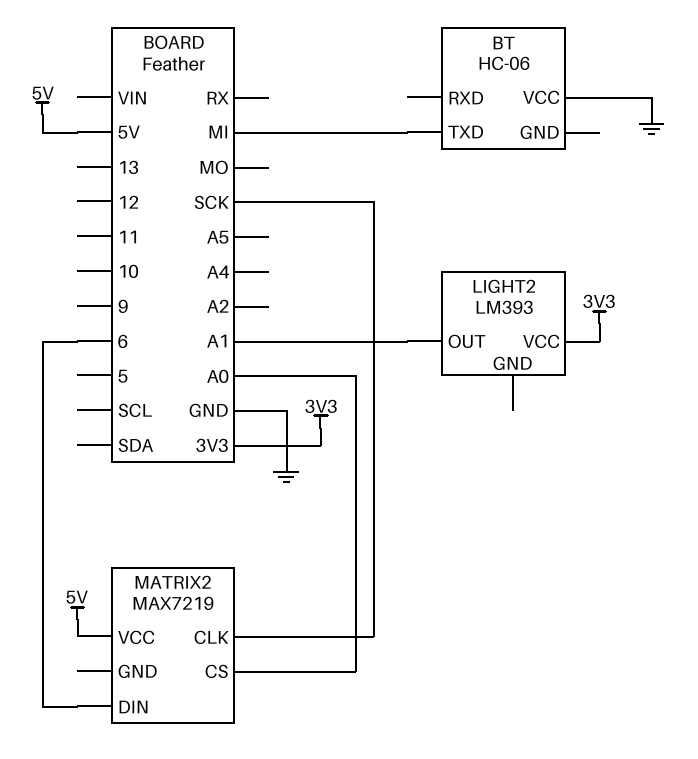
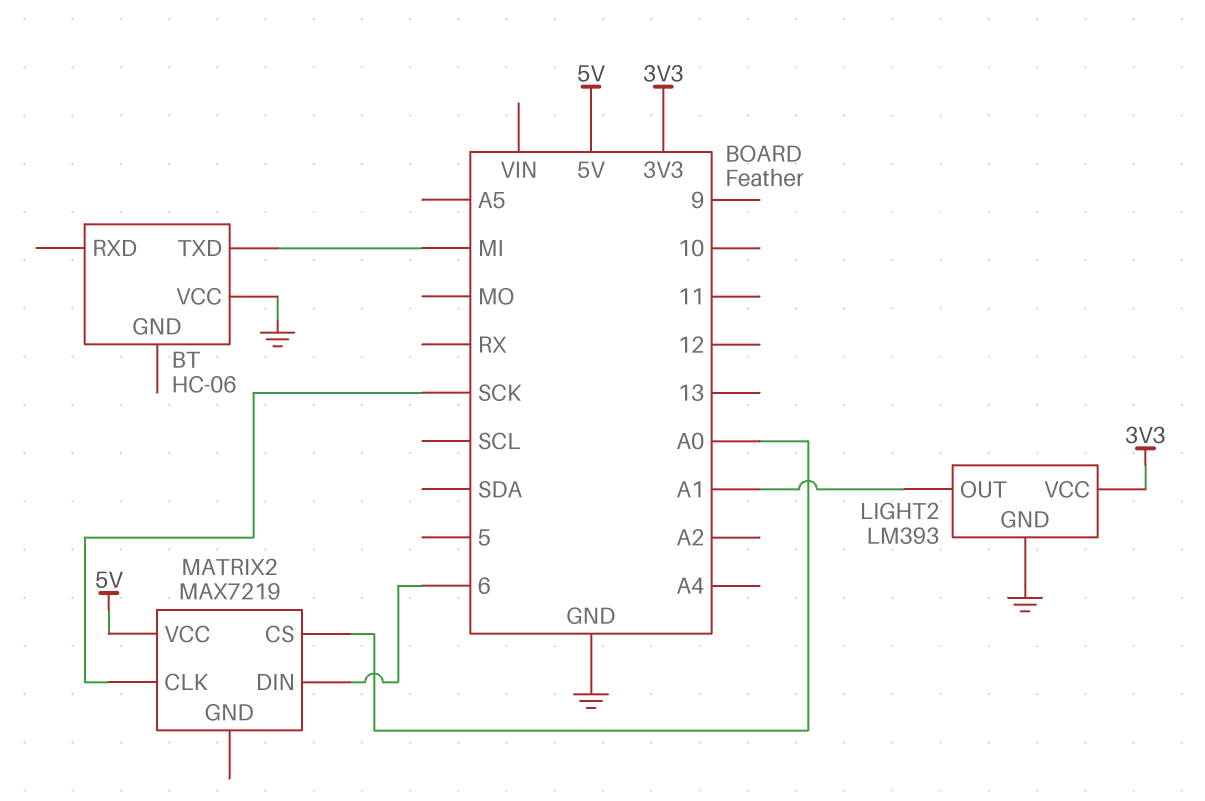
LIGHT2 pin GND: none -> GND

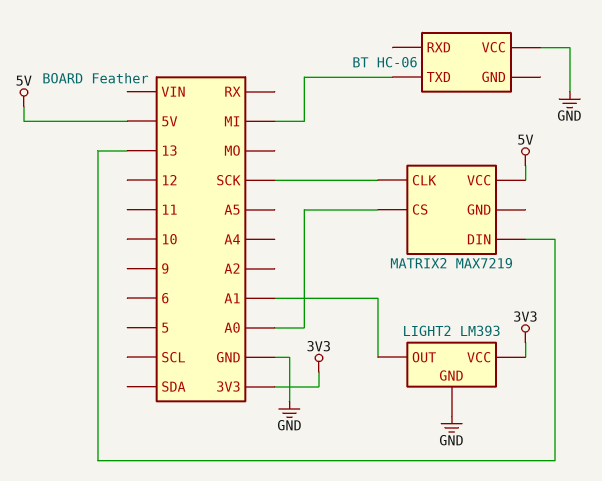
MATRIX2 pin DIN: 6 -> 13

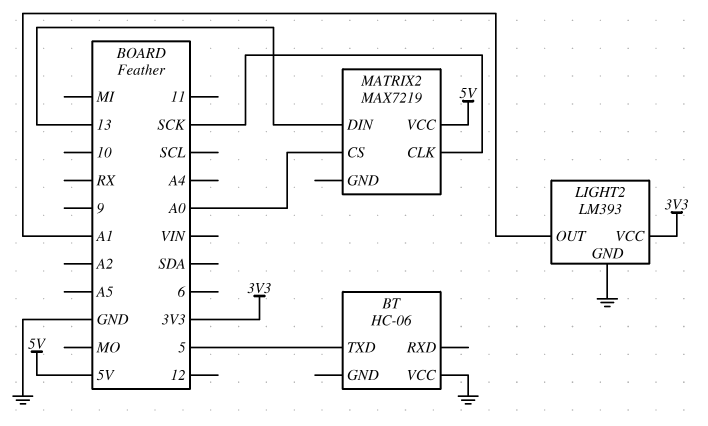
BT pin TXD: MI -> 5

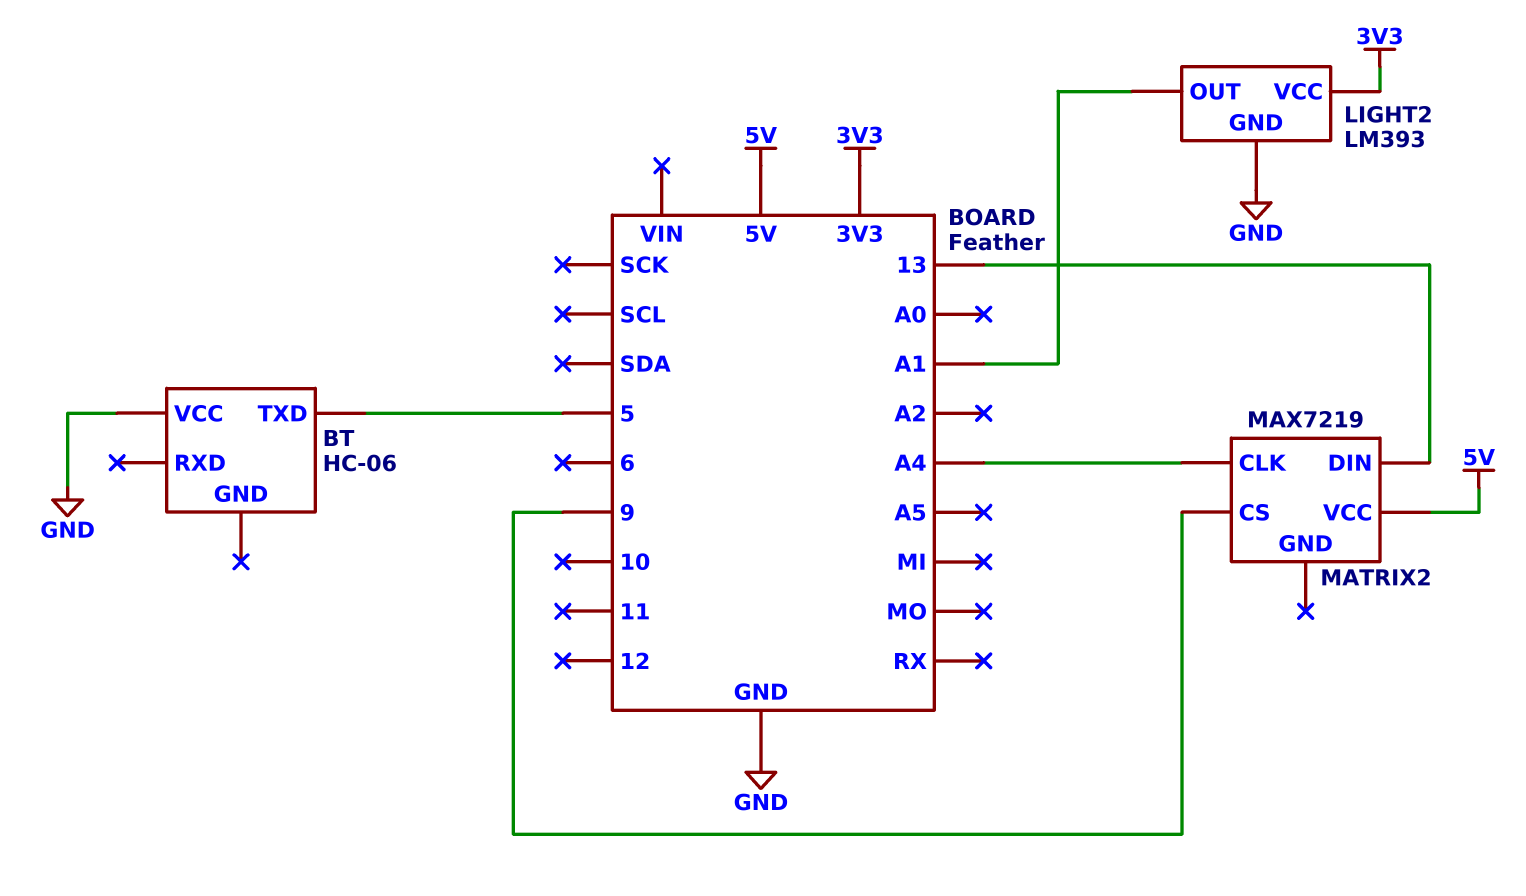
MATRIX2 pin CLK: SCK -> A4
MATRIX2 pin CS: A0 -> 9

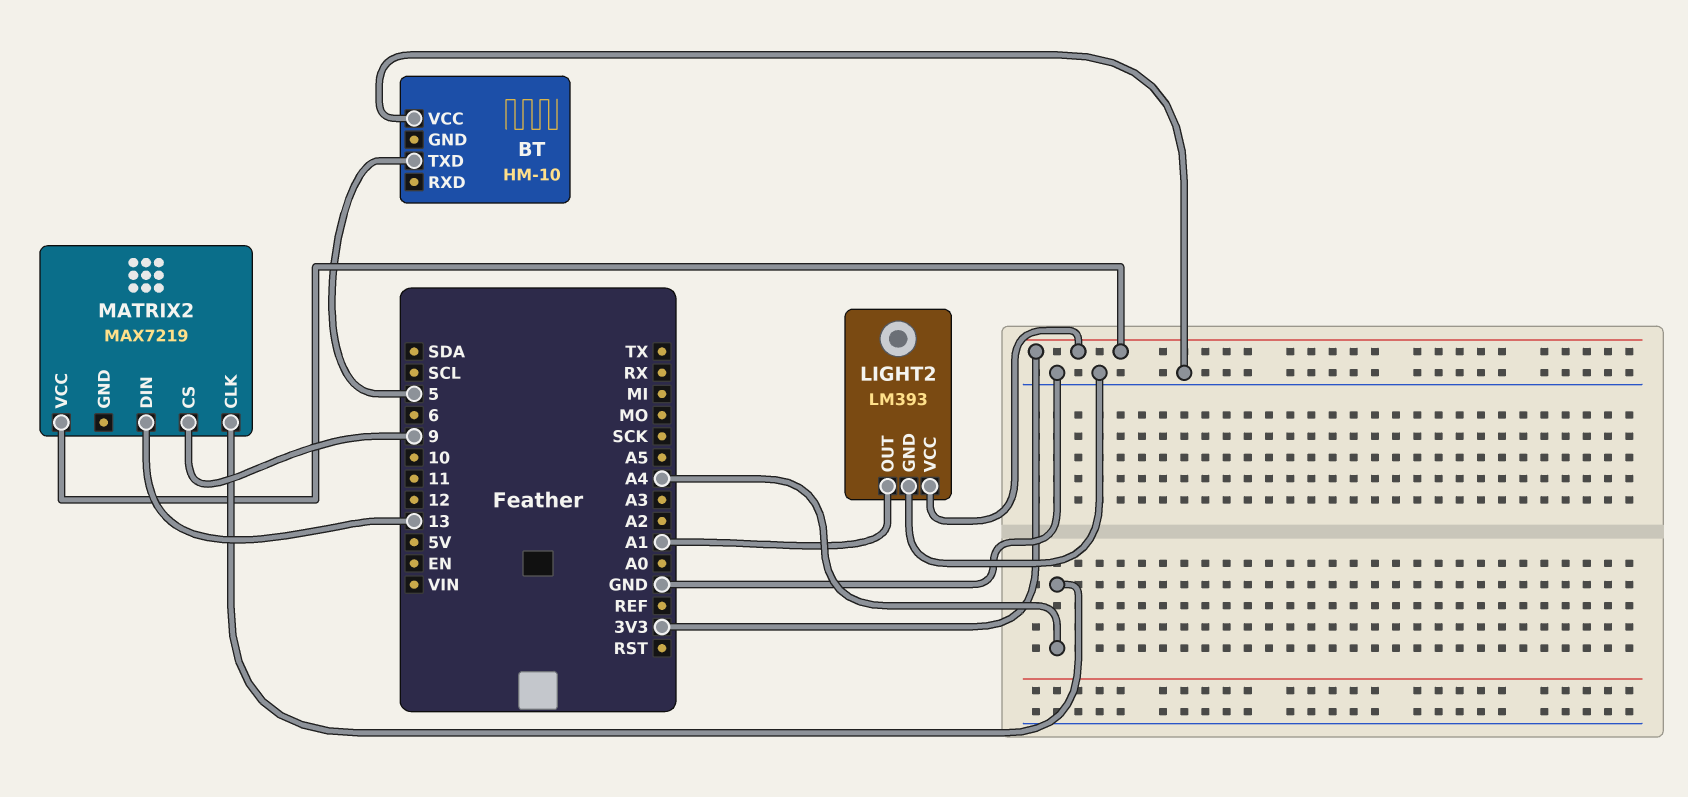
BT: HC-06 -> HM-10
MATRIX2 pin VCC: 5V -> 3V3

